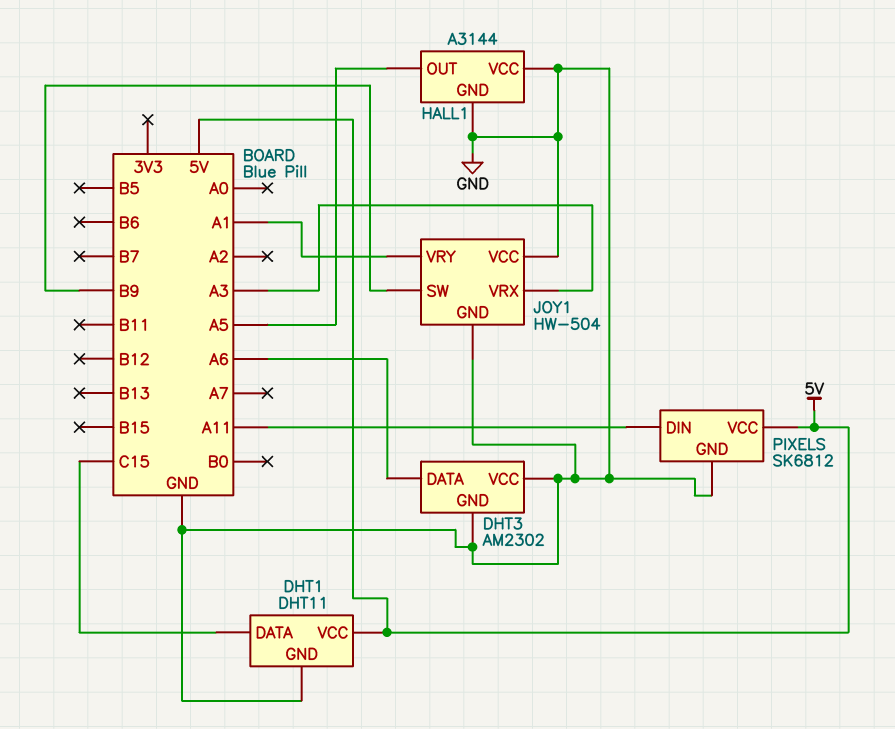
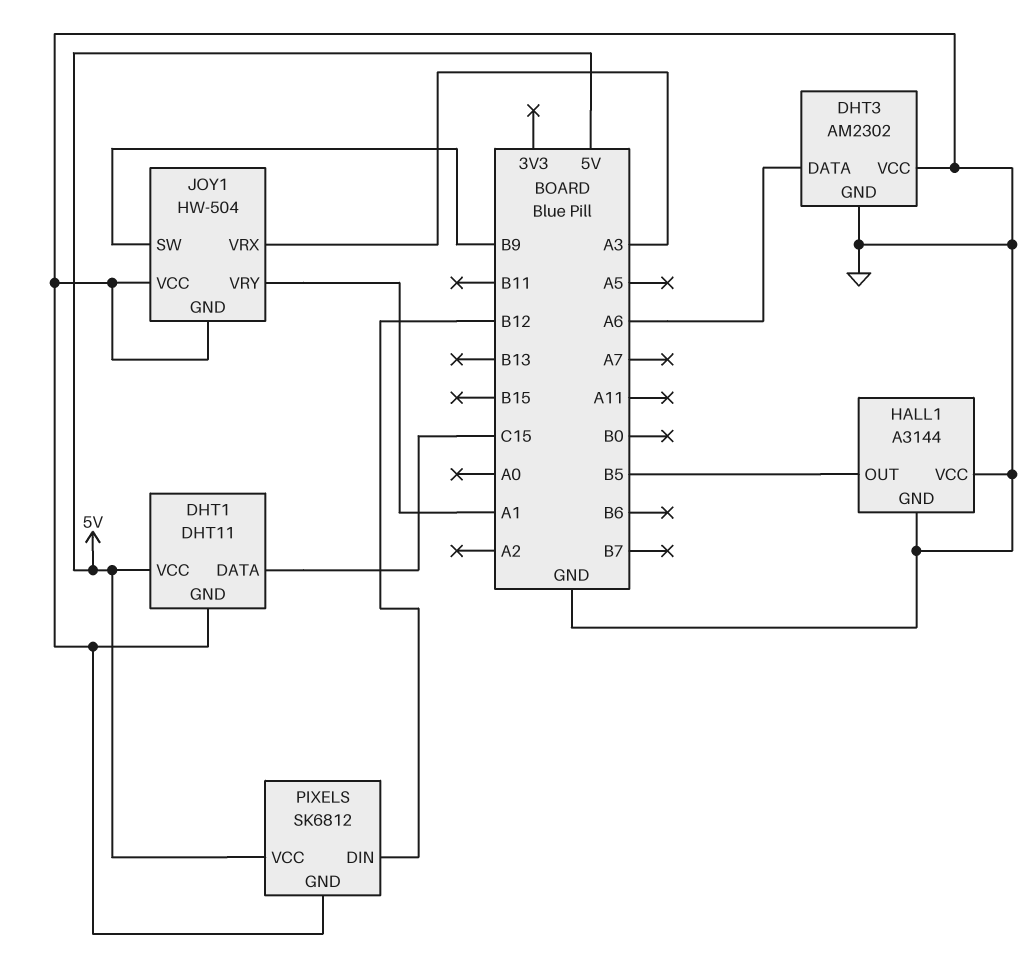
HALL1 pin OUT: A5 -> B5
PIXELS pin DIN: A11 -> B12

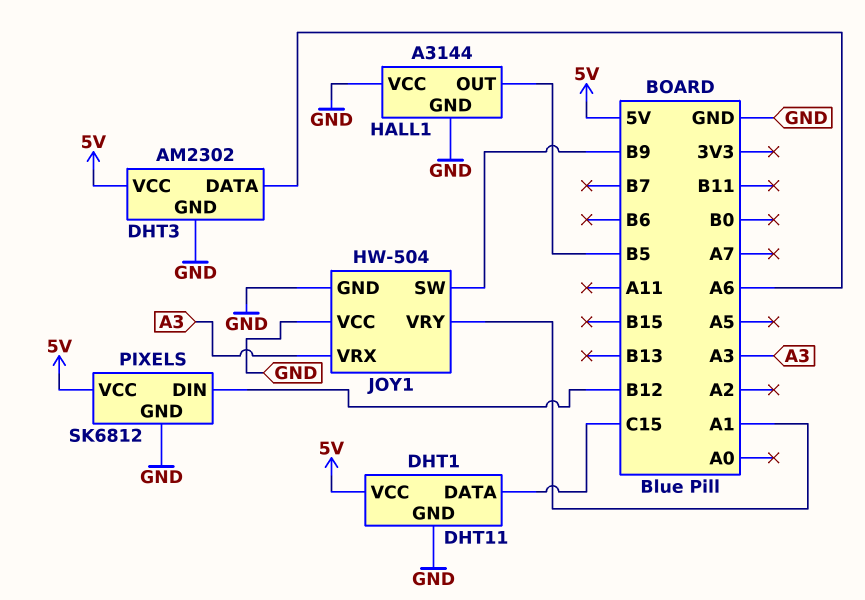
DHT3 pin VCC: GND -> 5V

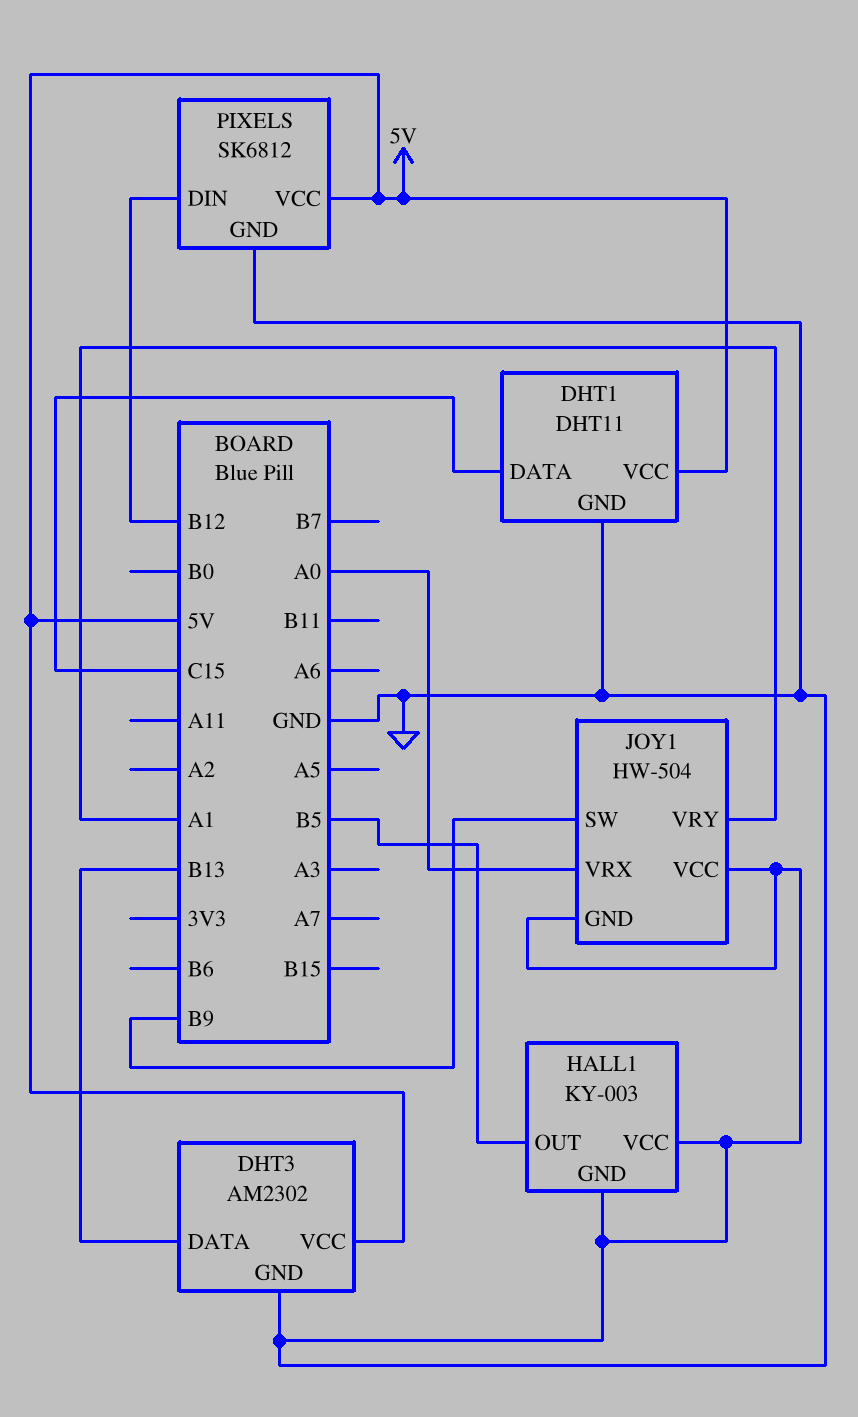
DHT3 pin DATA: A6 -> B13
HALL1: A3144 -> KY-003
JOY1 pin VRX: A3 -> A0

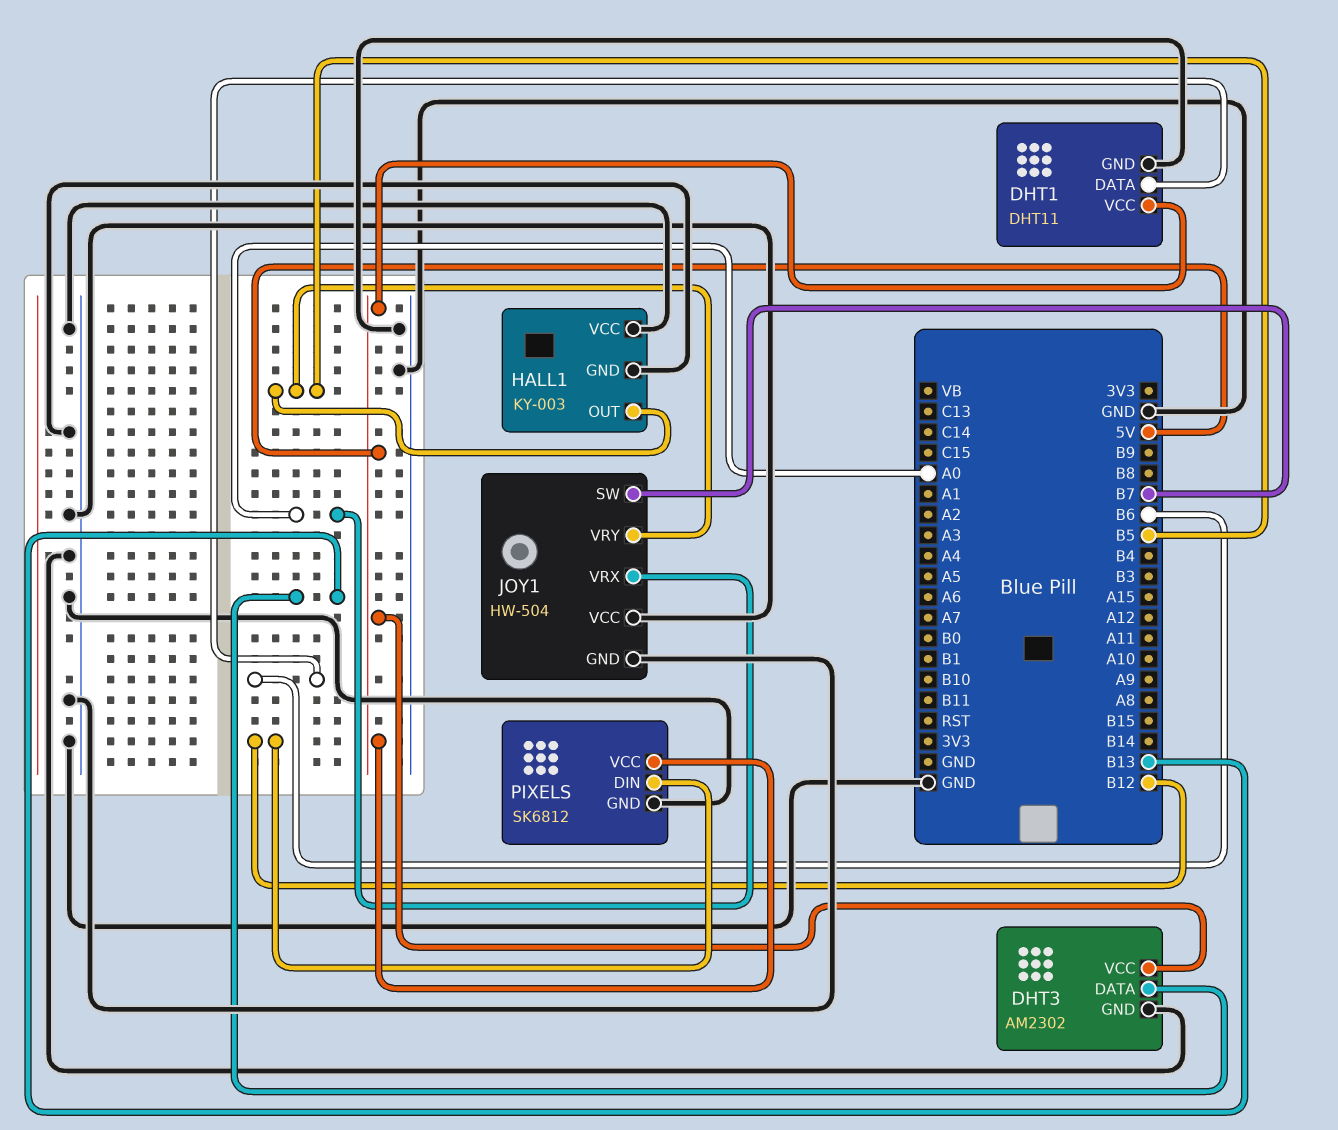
DHT1 pin DATA: C15 -> B6
JOY1 pin SW: B9 -> B7
JOY1 pin VRY: A1 -> B5

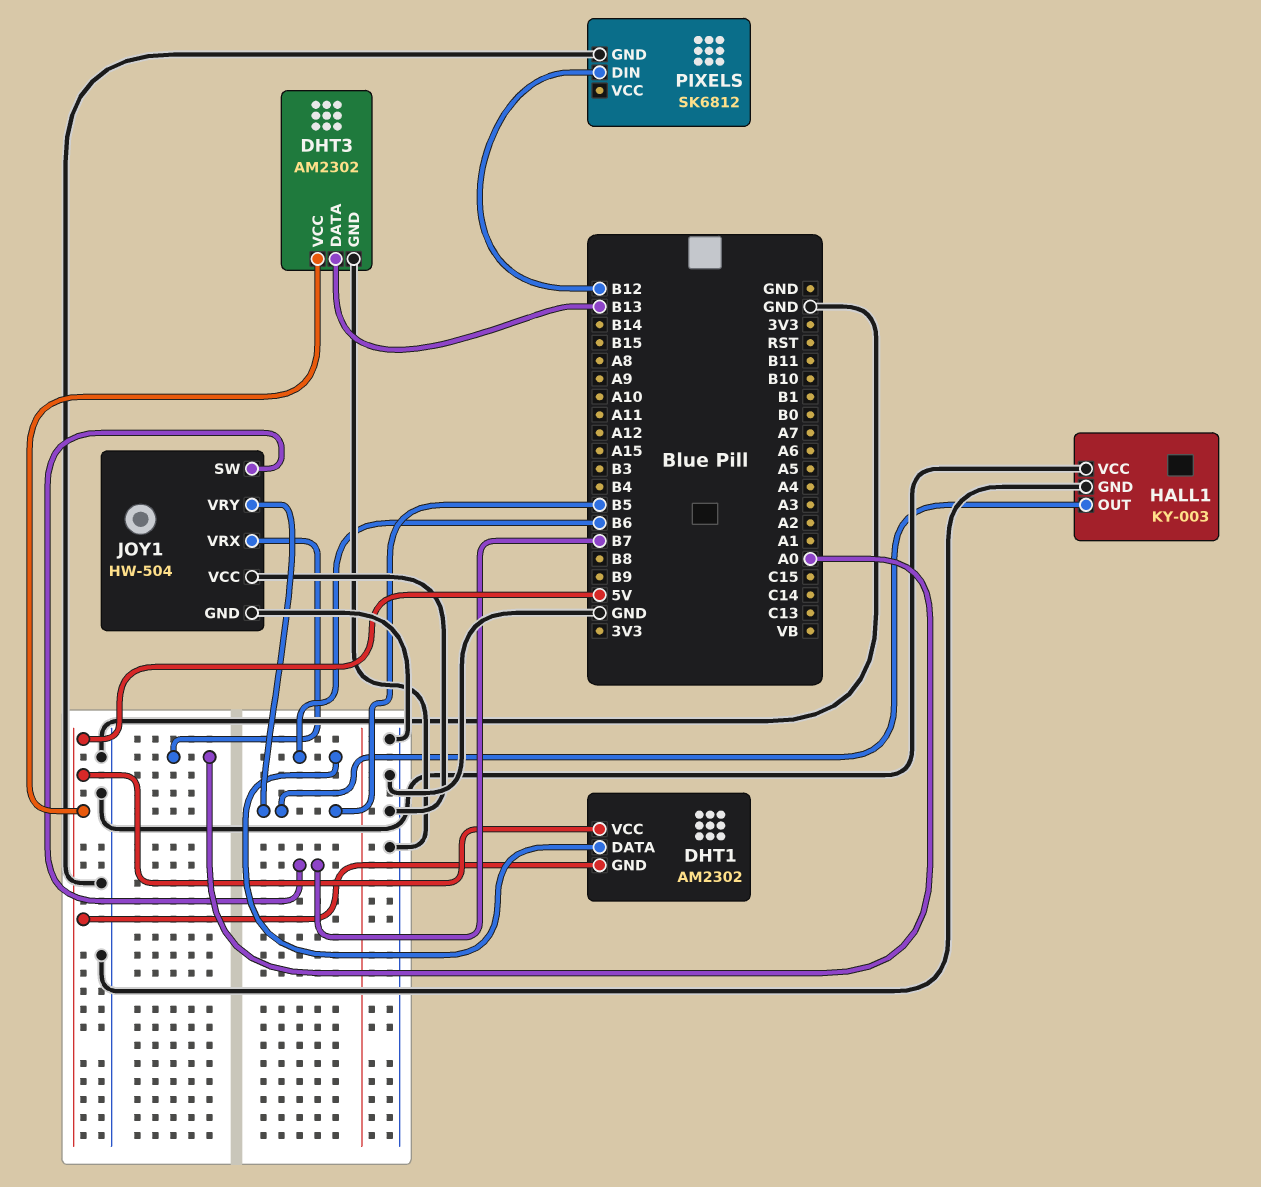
DHT1: DHT11 -> AM2302
DHT1 pin GND: GND -> 5V
PIXELS pin VCC: 5V -> none

